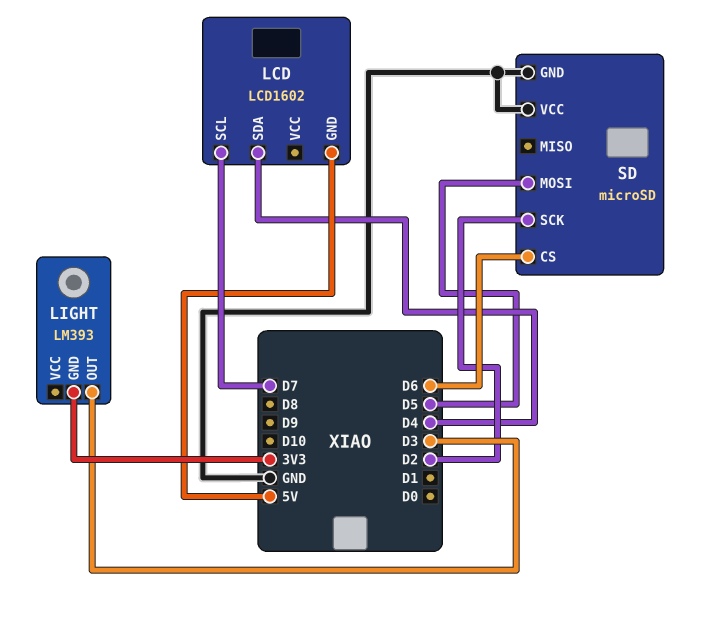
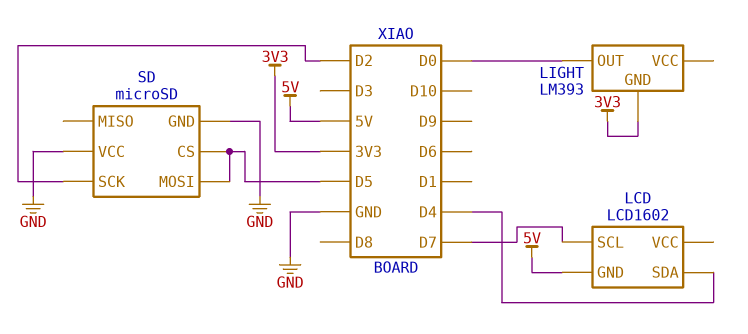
LIGHT pin OUT: D3 -> D0
SD pin CS: D6 -> D5

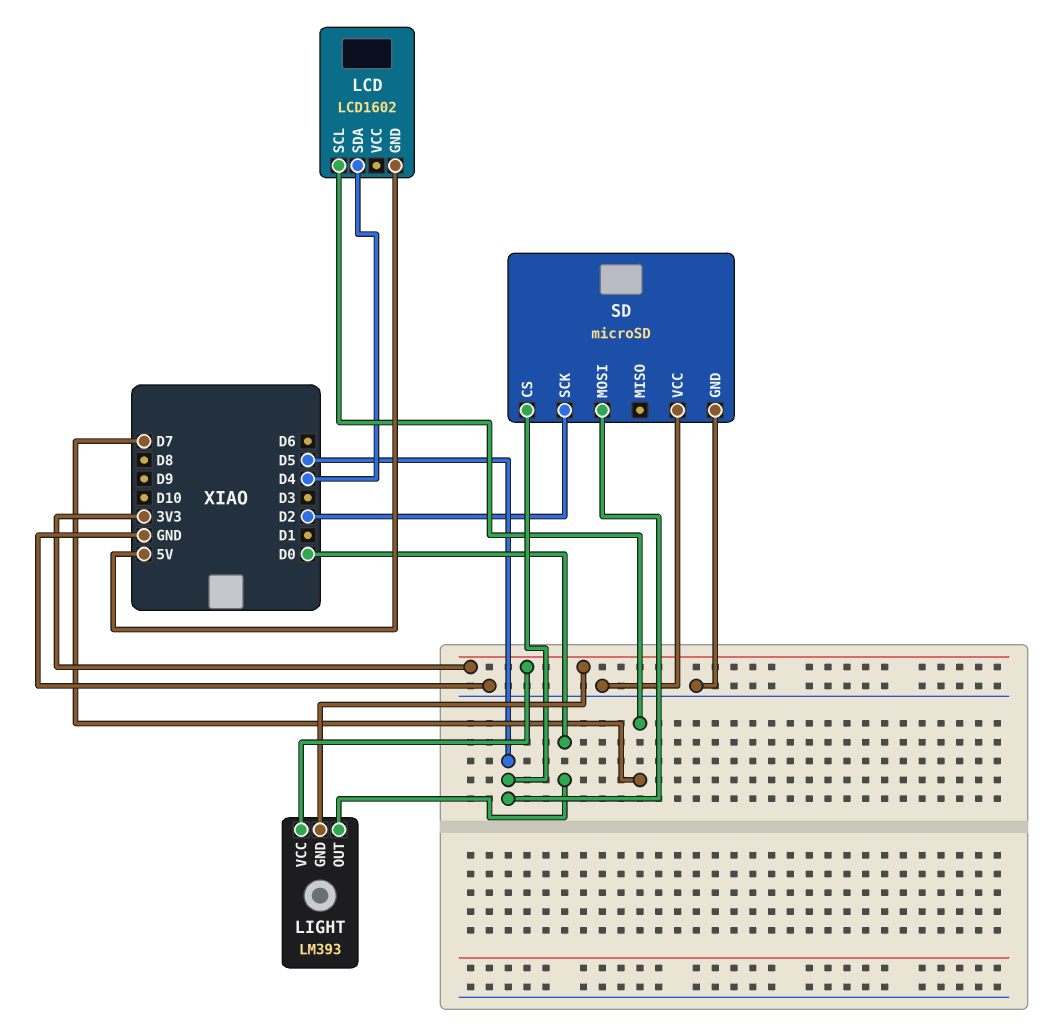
LIGHT pin VCC: none -> 3V3

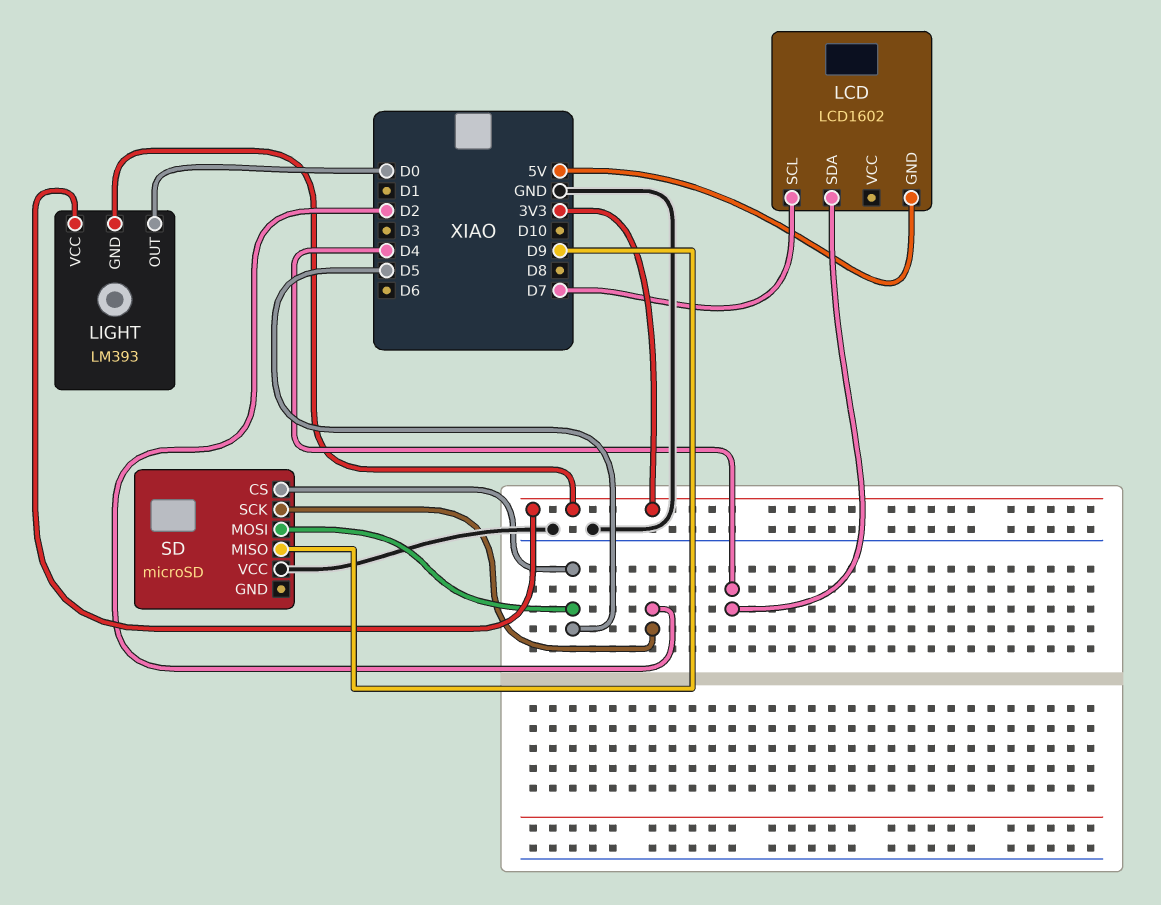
SD pin GND: GND -> none
SD pin MISO: none -> D9

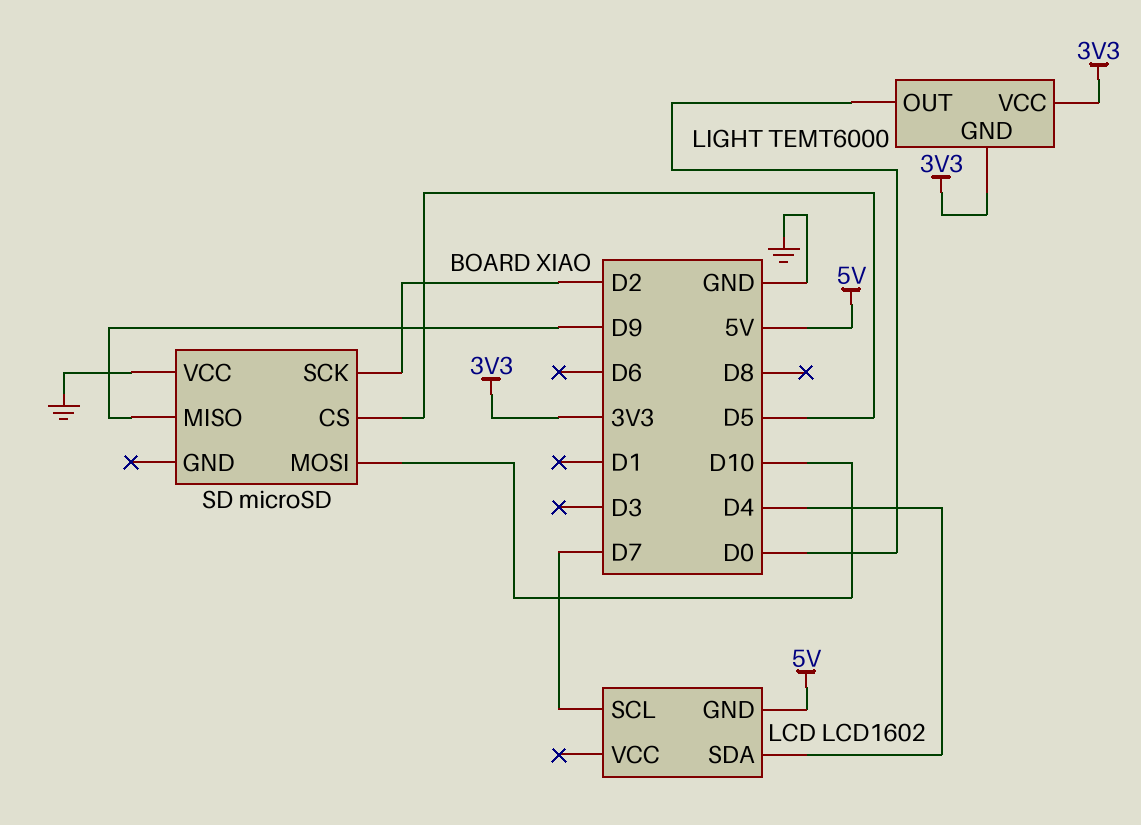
LIGHT: LM393 -> TEMT6000
SD pin MOSI: D5 -> D10

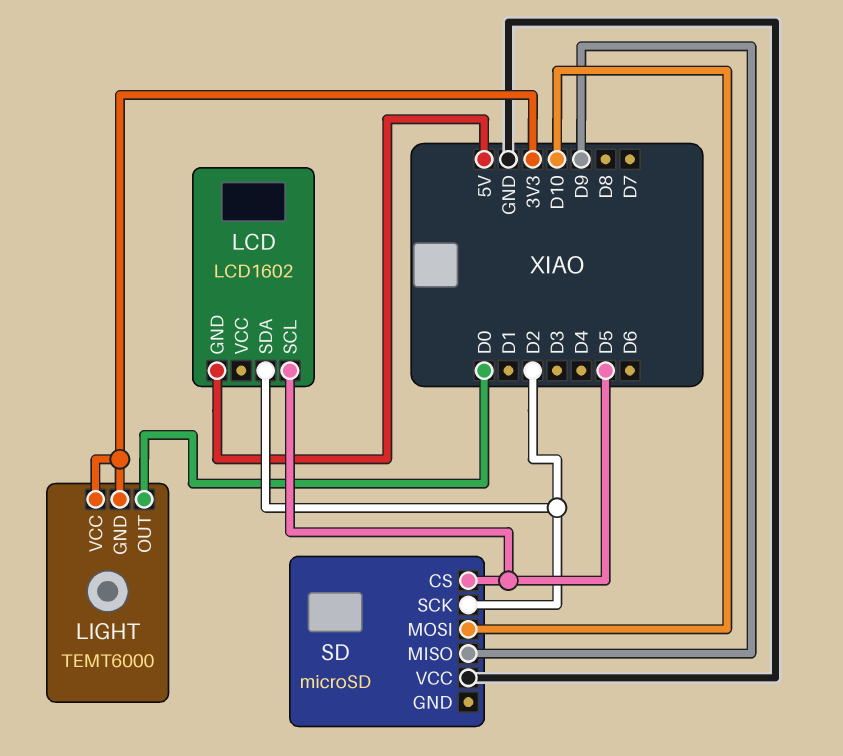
LCD pin SCL: D7 -> D5
LCD pin SDA: D4 -> D2

